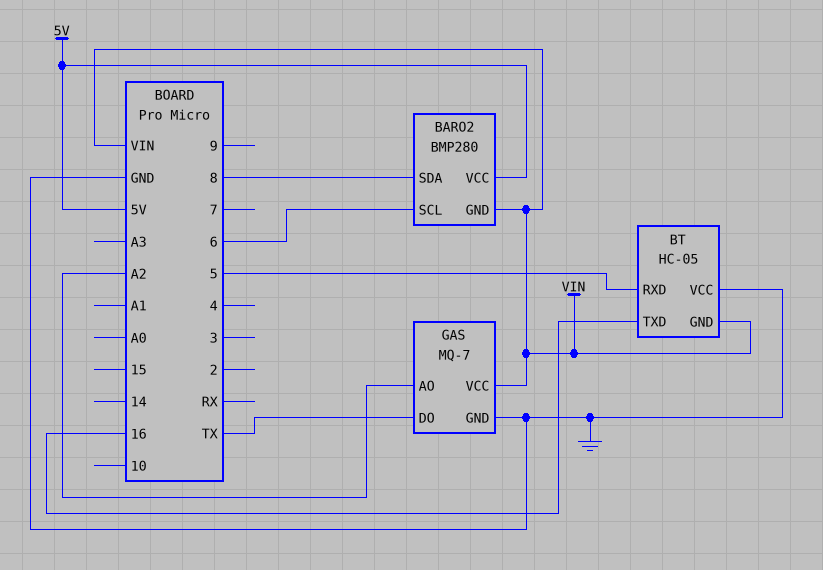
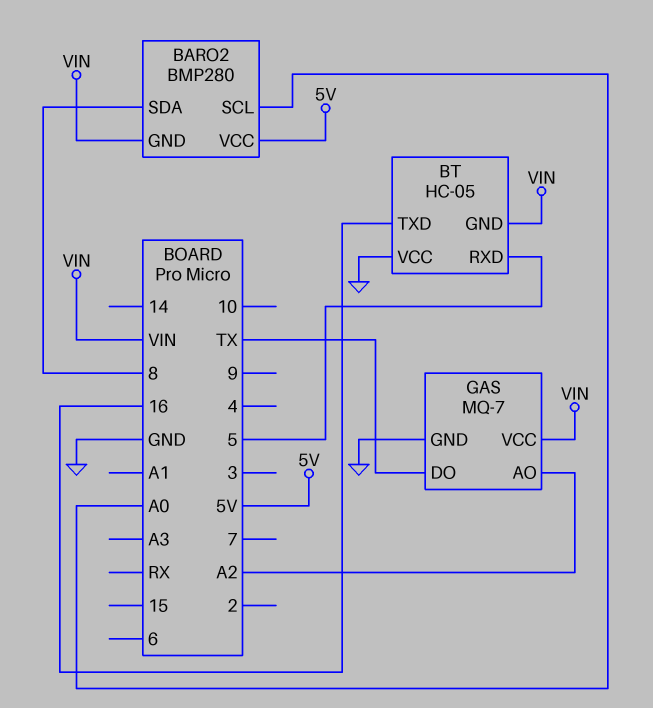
BARO2 pin SCL: 6 -> A0

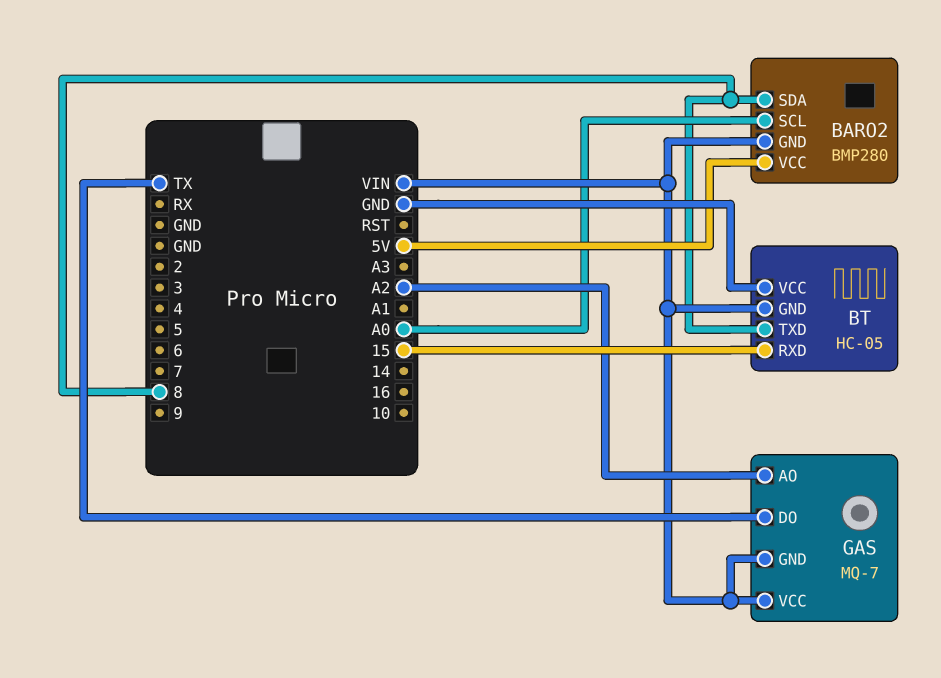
BT pin RXD: 5 -> 15
BT pin TXD: 16 -> 8
GAS pin GND: GND -> VIN

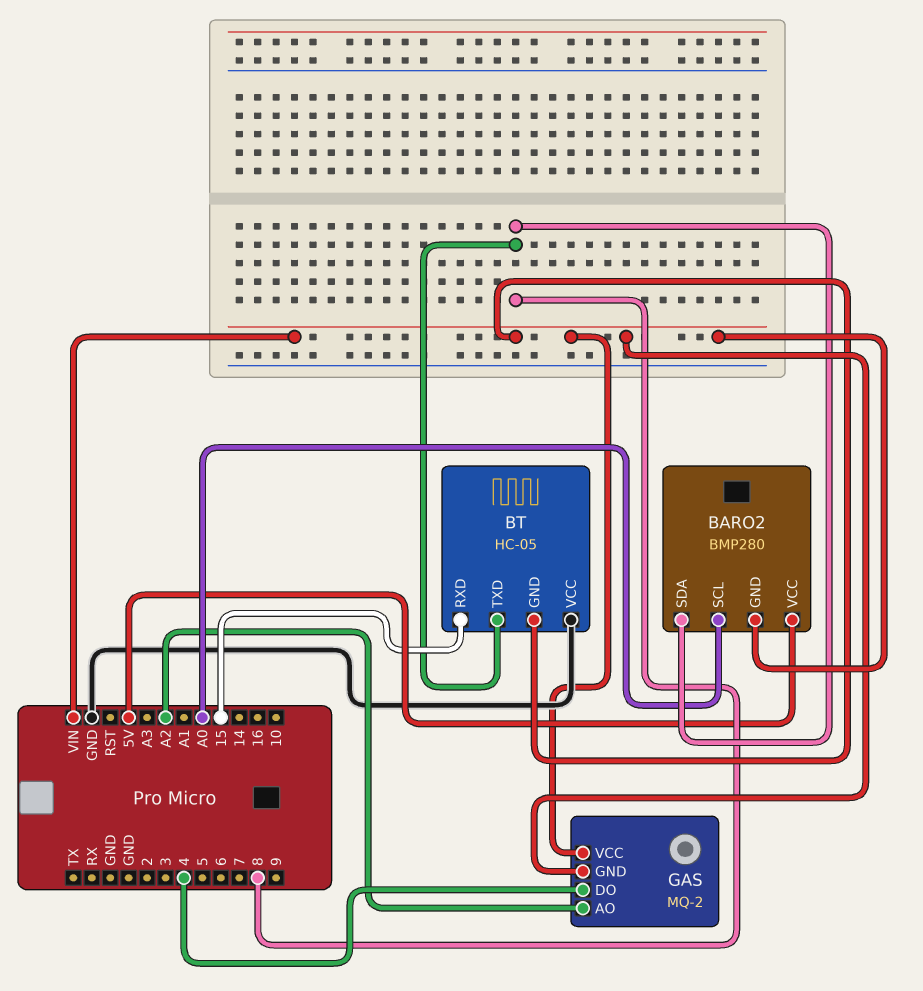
GAS: MQ-7 -> MQ-2
GAS pin DO: TX -> 4

